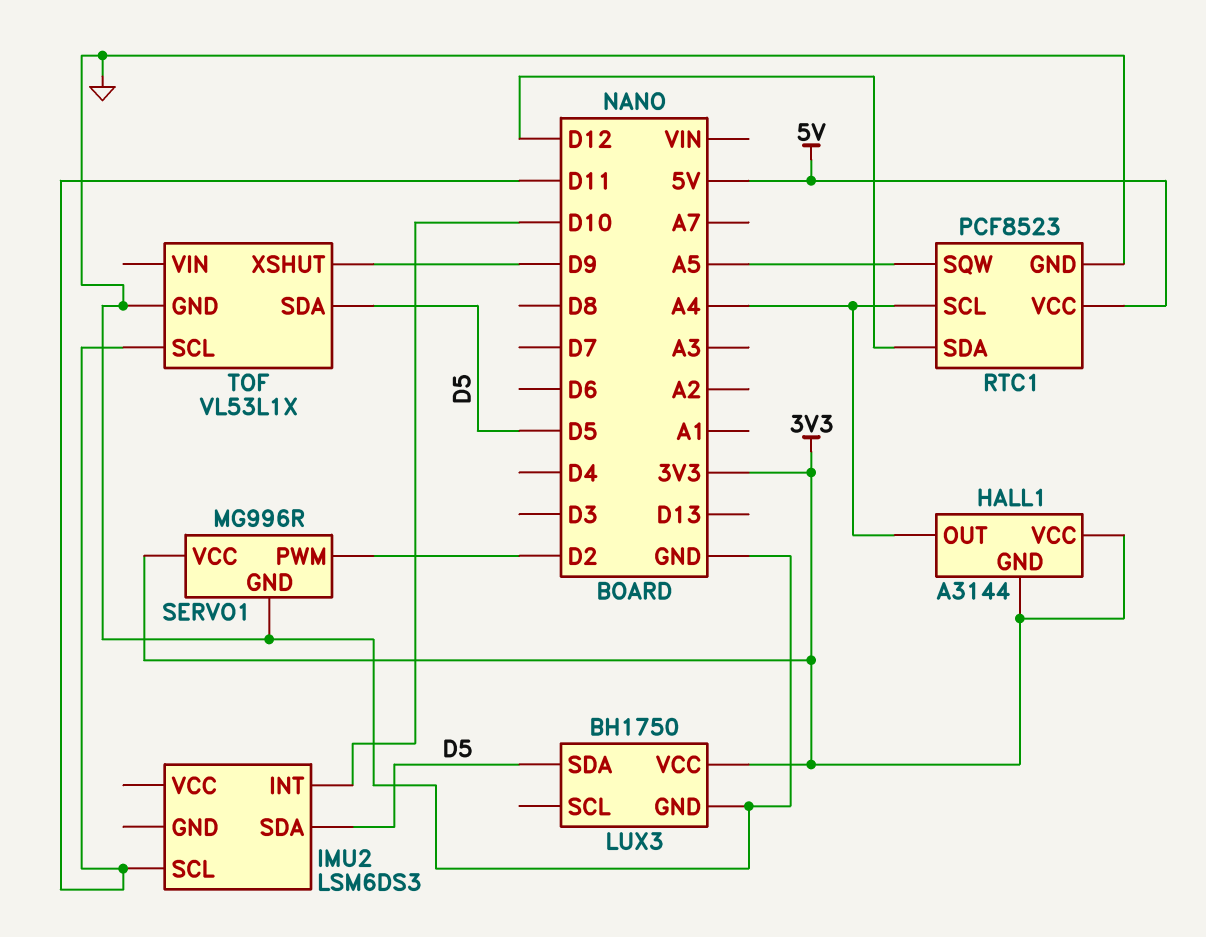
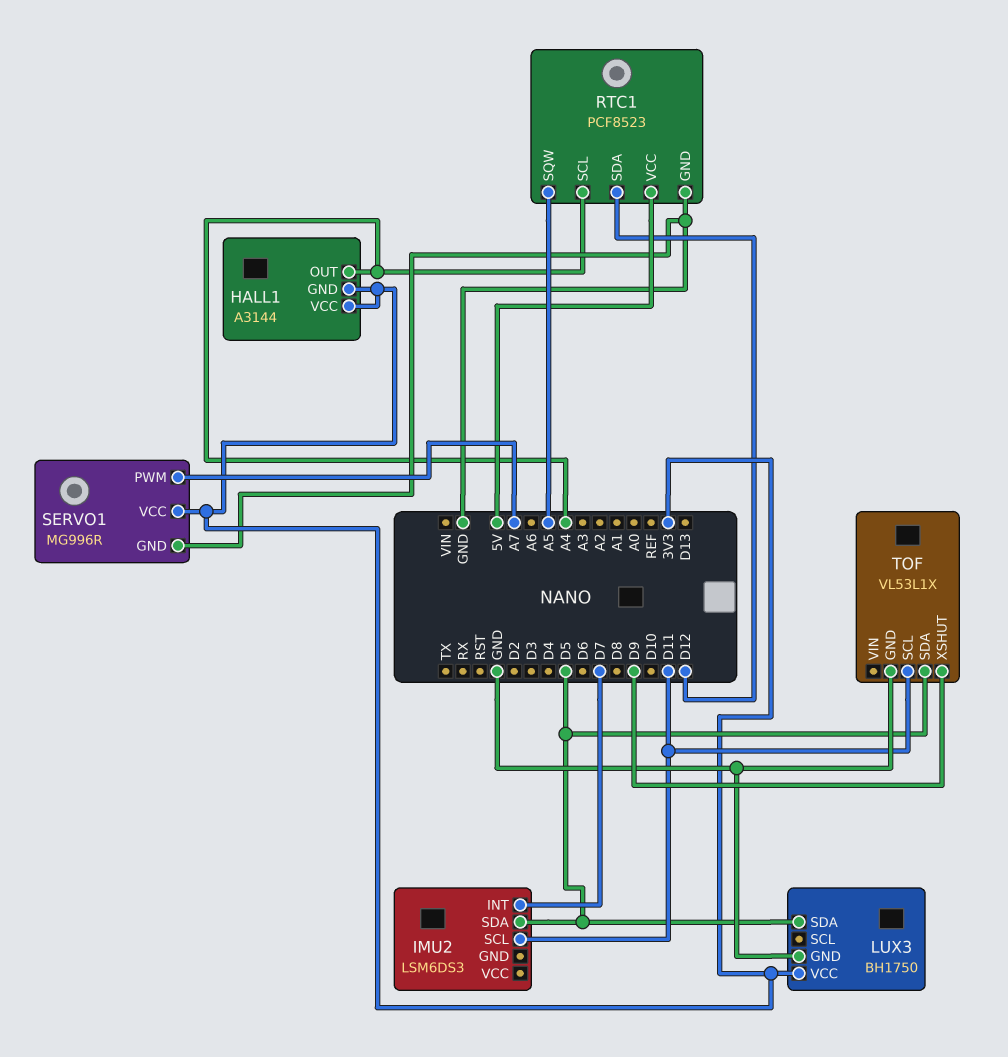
IMU2 pin INT: D10 -> D7
SERVO1 pin PWM: D2 -> A7

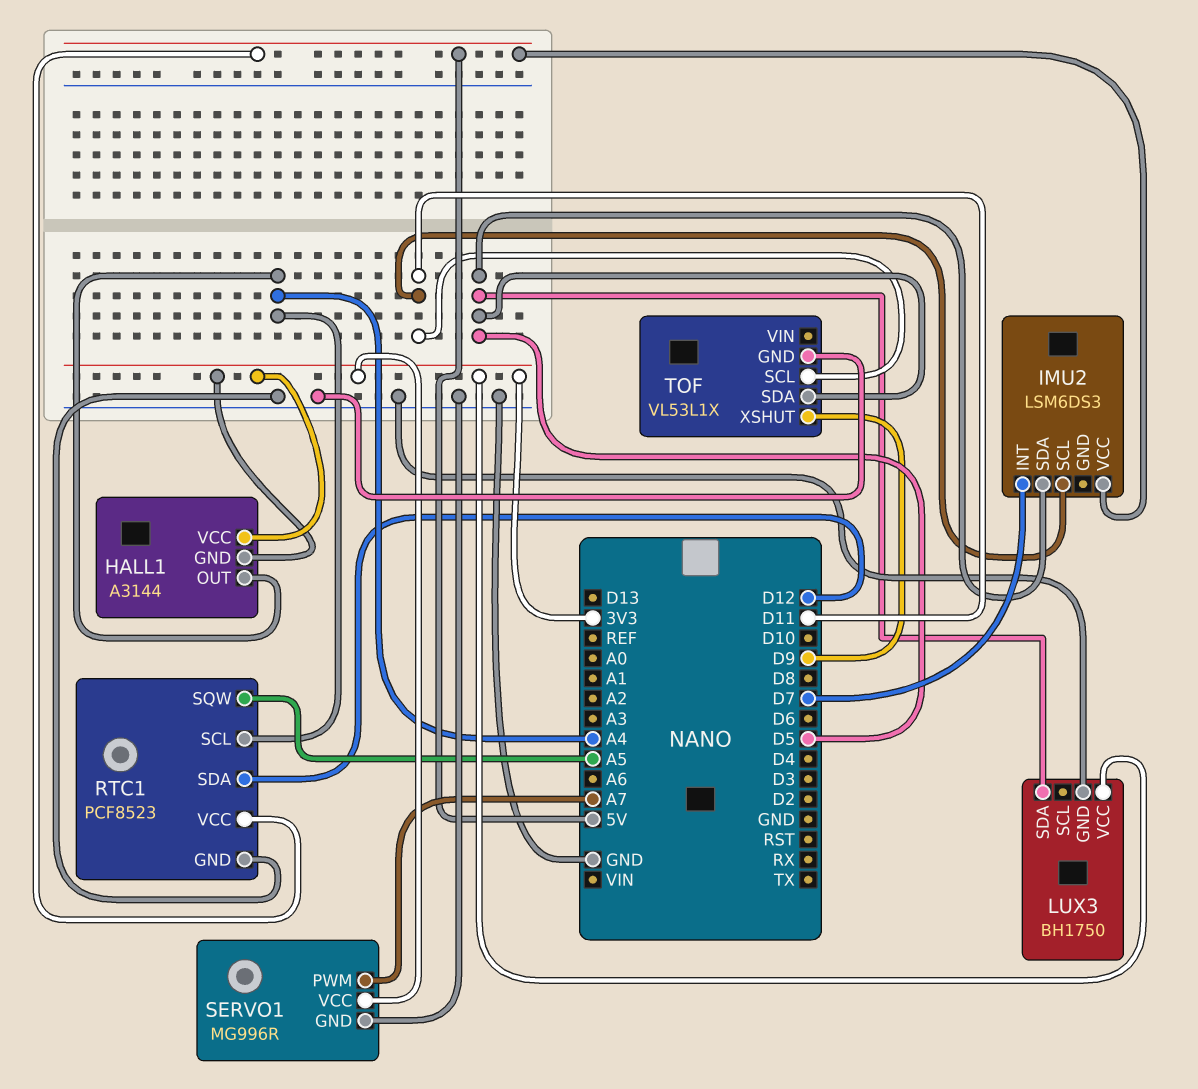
IMU2 pin VCC: none -> 5V

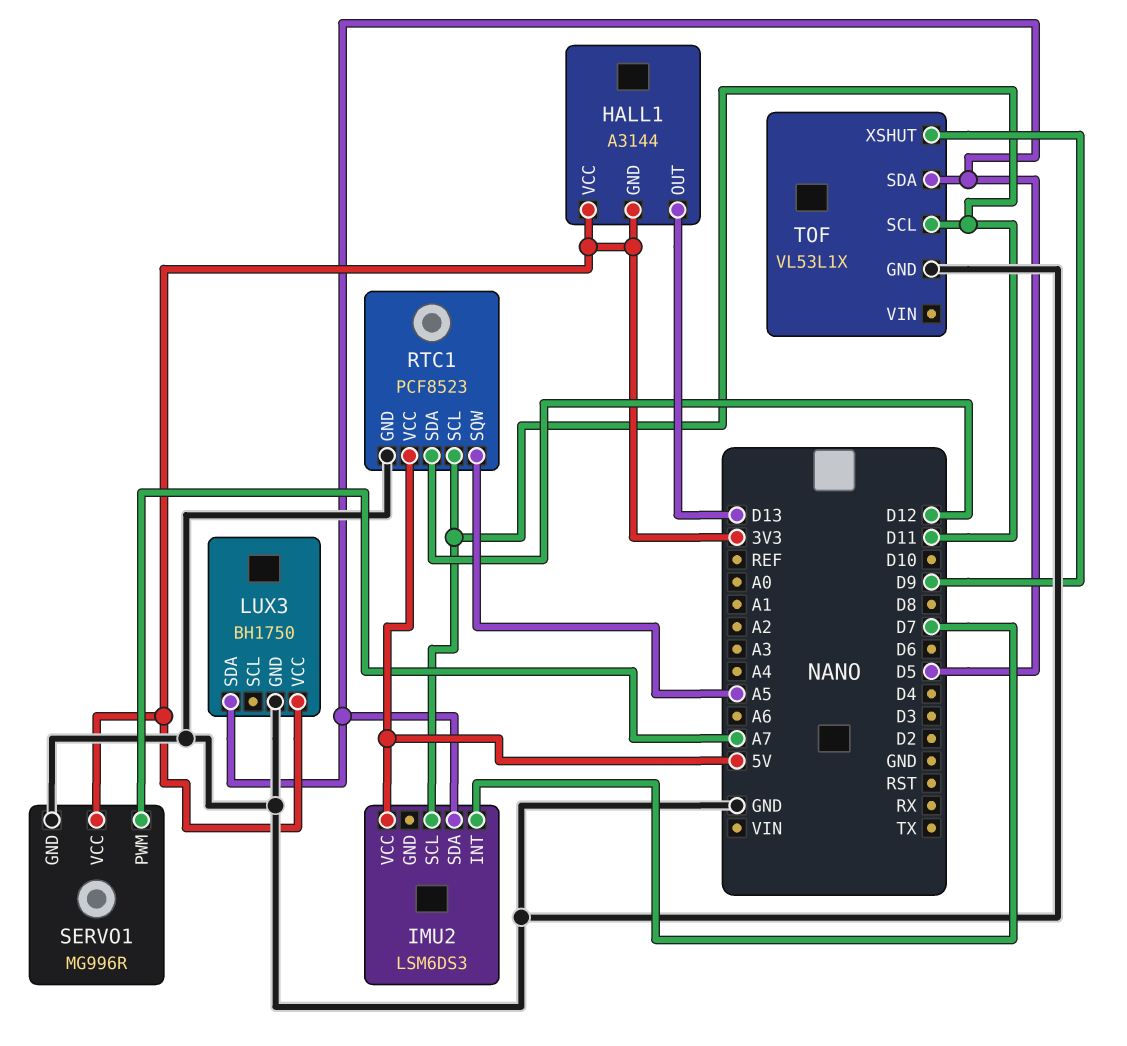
HALL1 pin OUT: A4 -> D13
RTC1 pin SCL: A4 -> D11

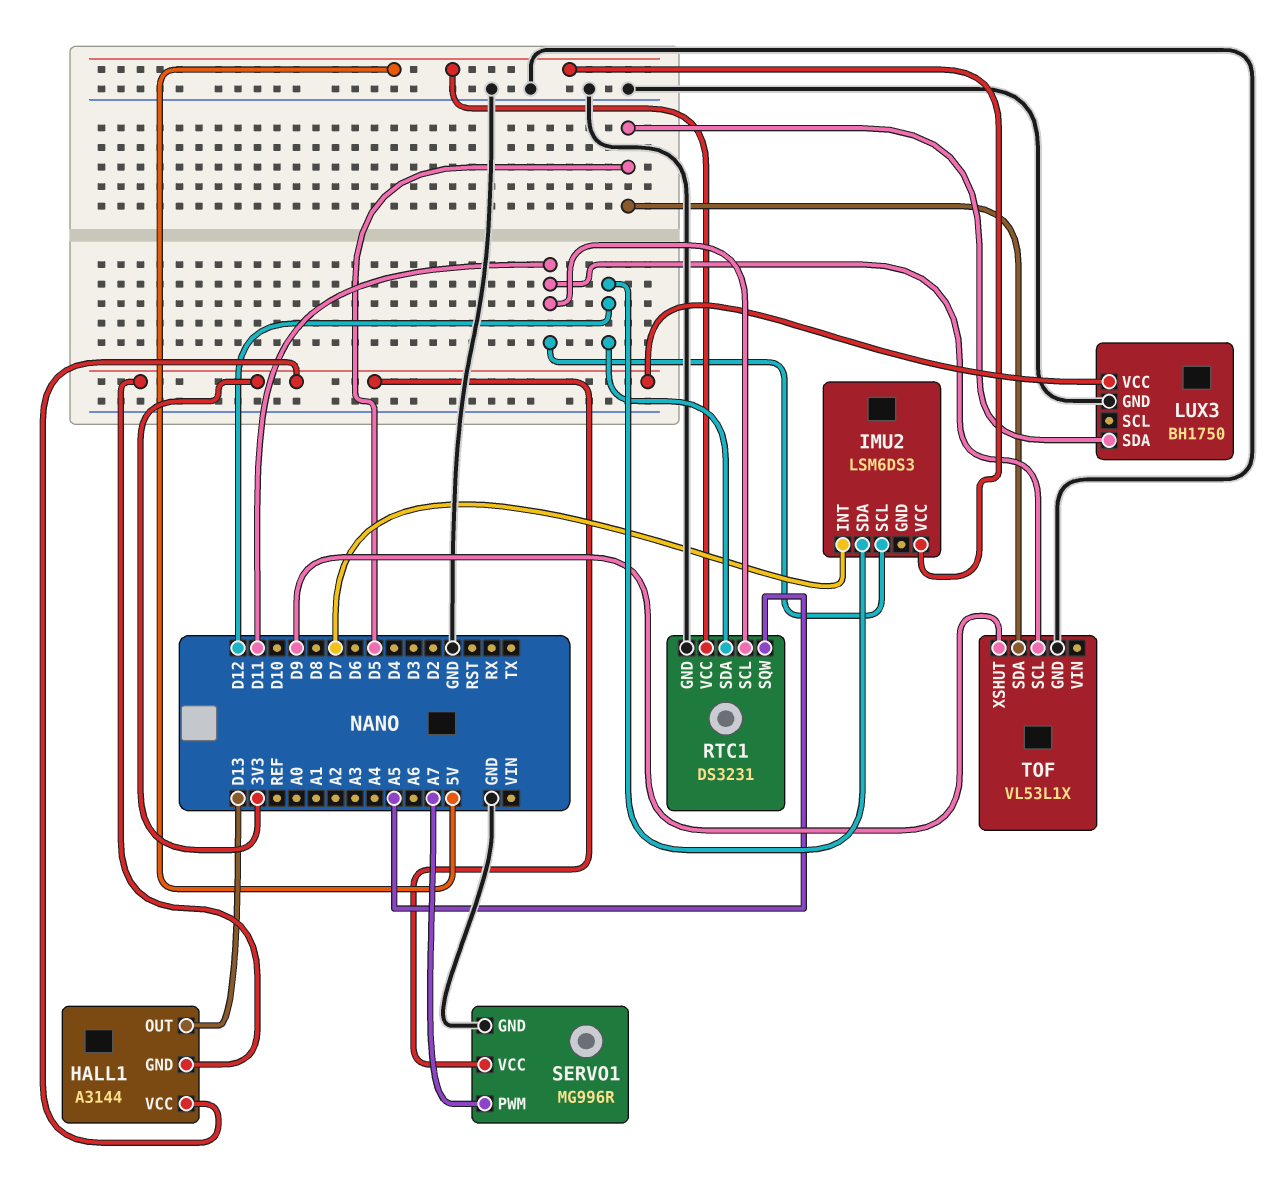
IMU2 pin SDA: D5 -> D12
RTC1: PCF8523 -> DS3231

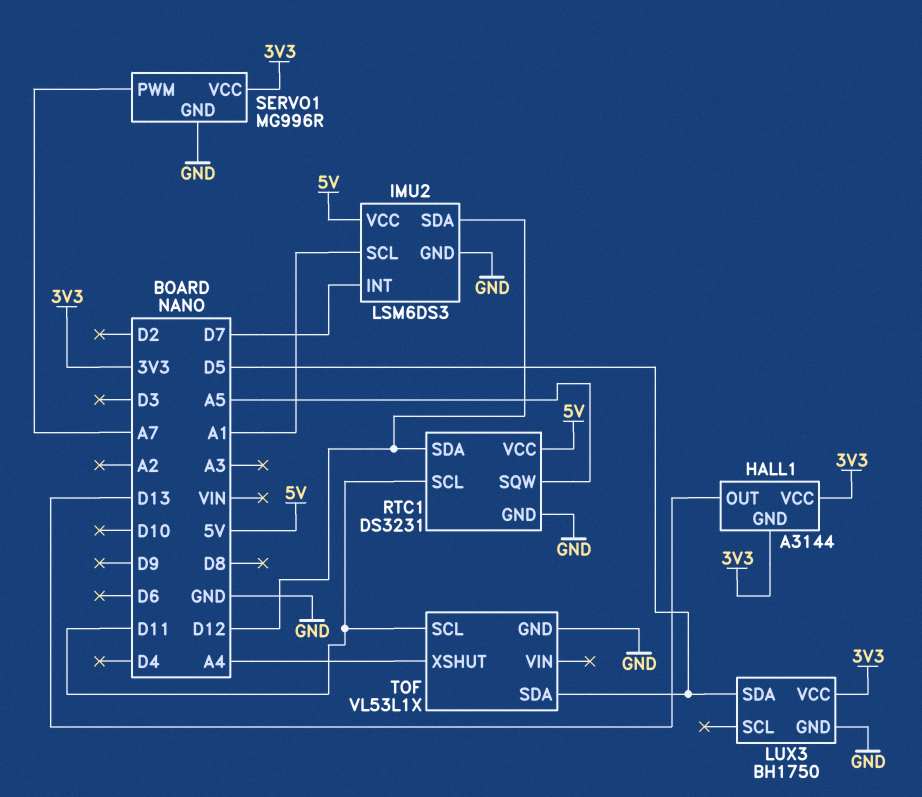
IMU2 pin GND: none -> GND
IMU2 pin SCL: D11 -> A1
TOF pin XSHUT: D9 -> A4

